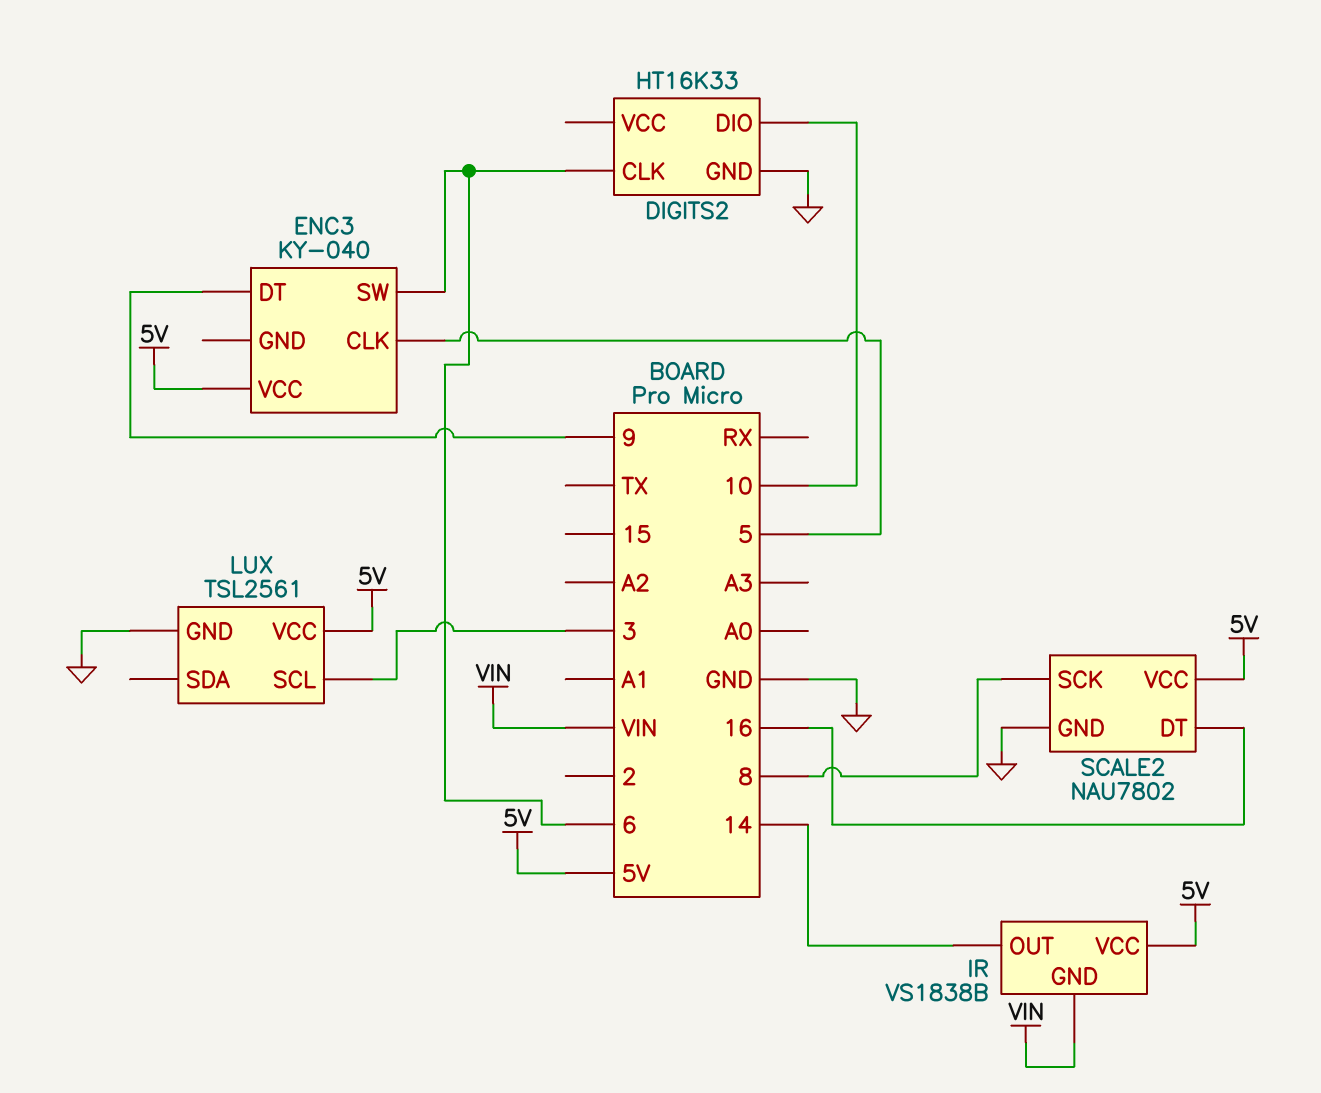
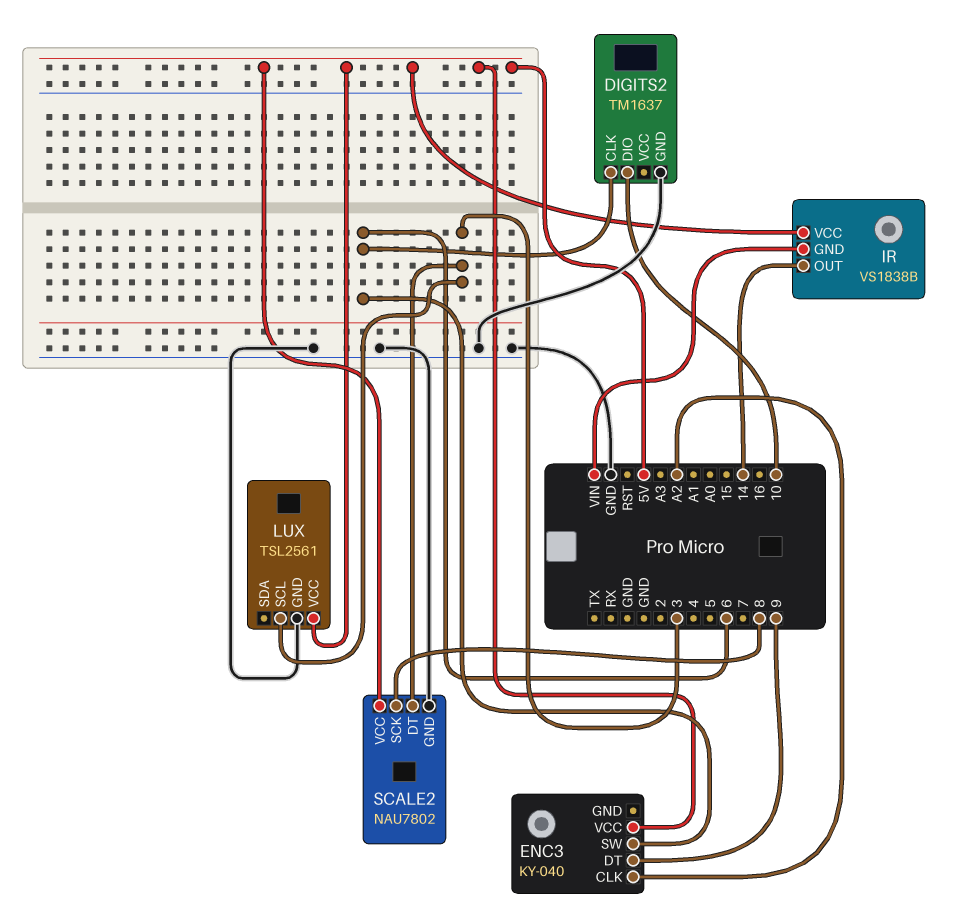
DIGITS2: HT16K33 -> TM1637
ENC3 pin CLK: 5 -> A2
SCALE2 pin DT: 16 -> 3

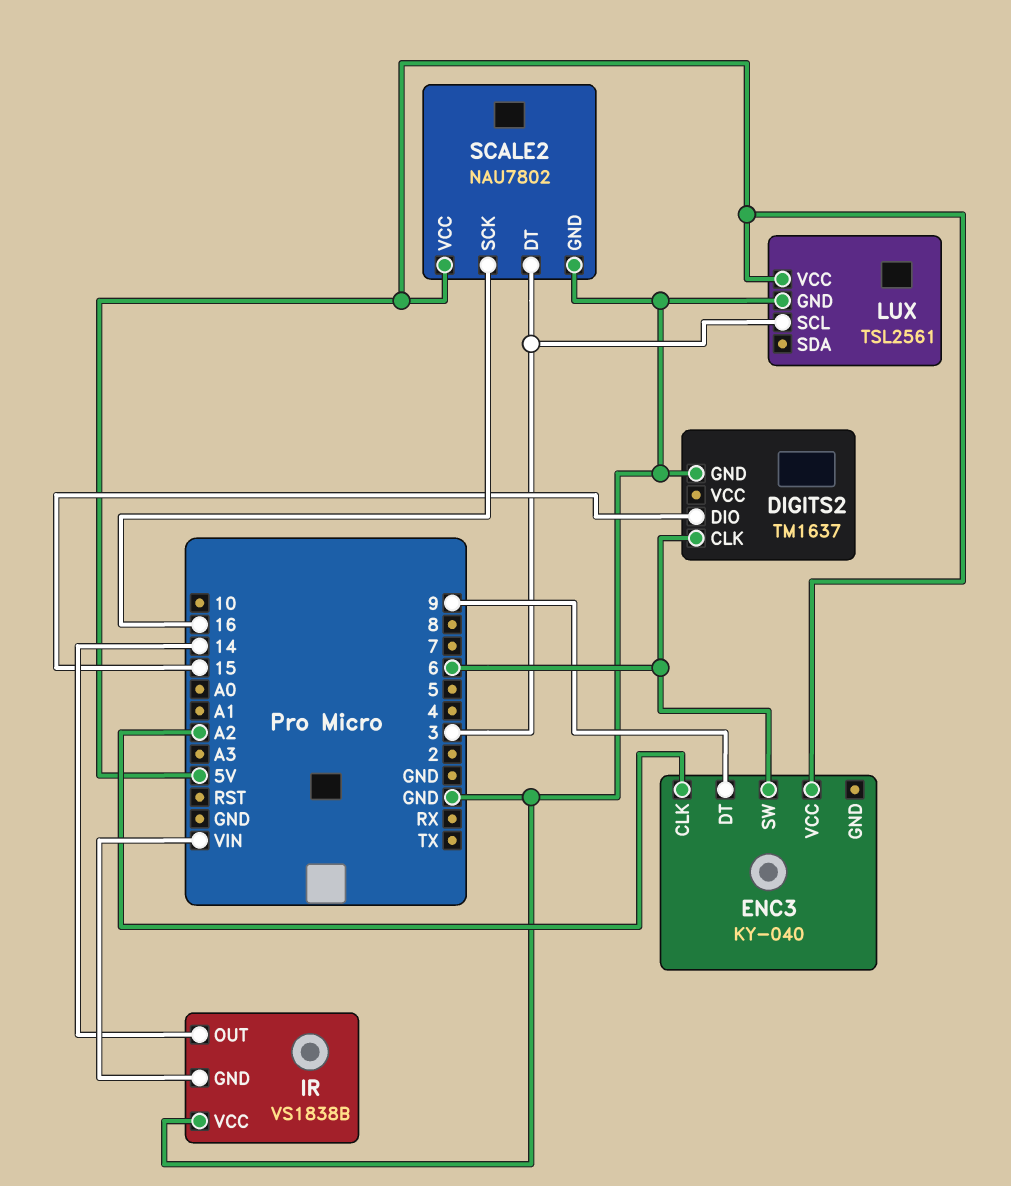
DIGITS2 pin DIO: 10 -> 15
IR pin VCC: 5V -> GND
SCALE2 pin SCK: 8 -> 16

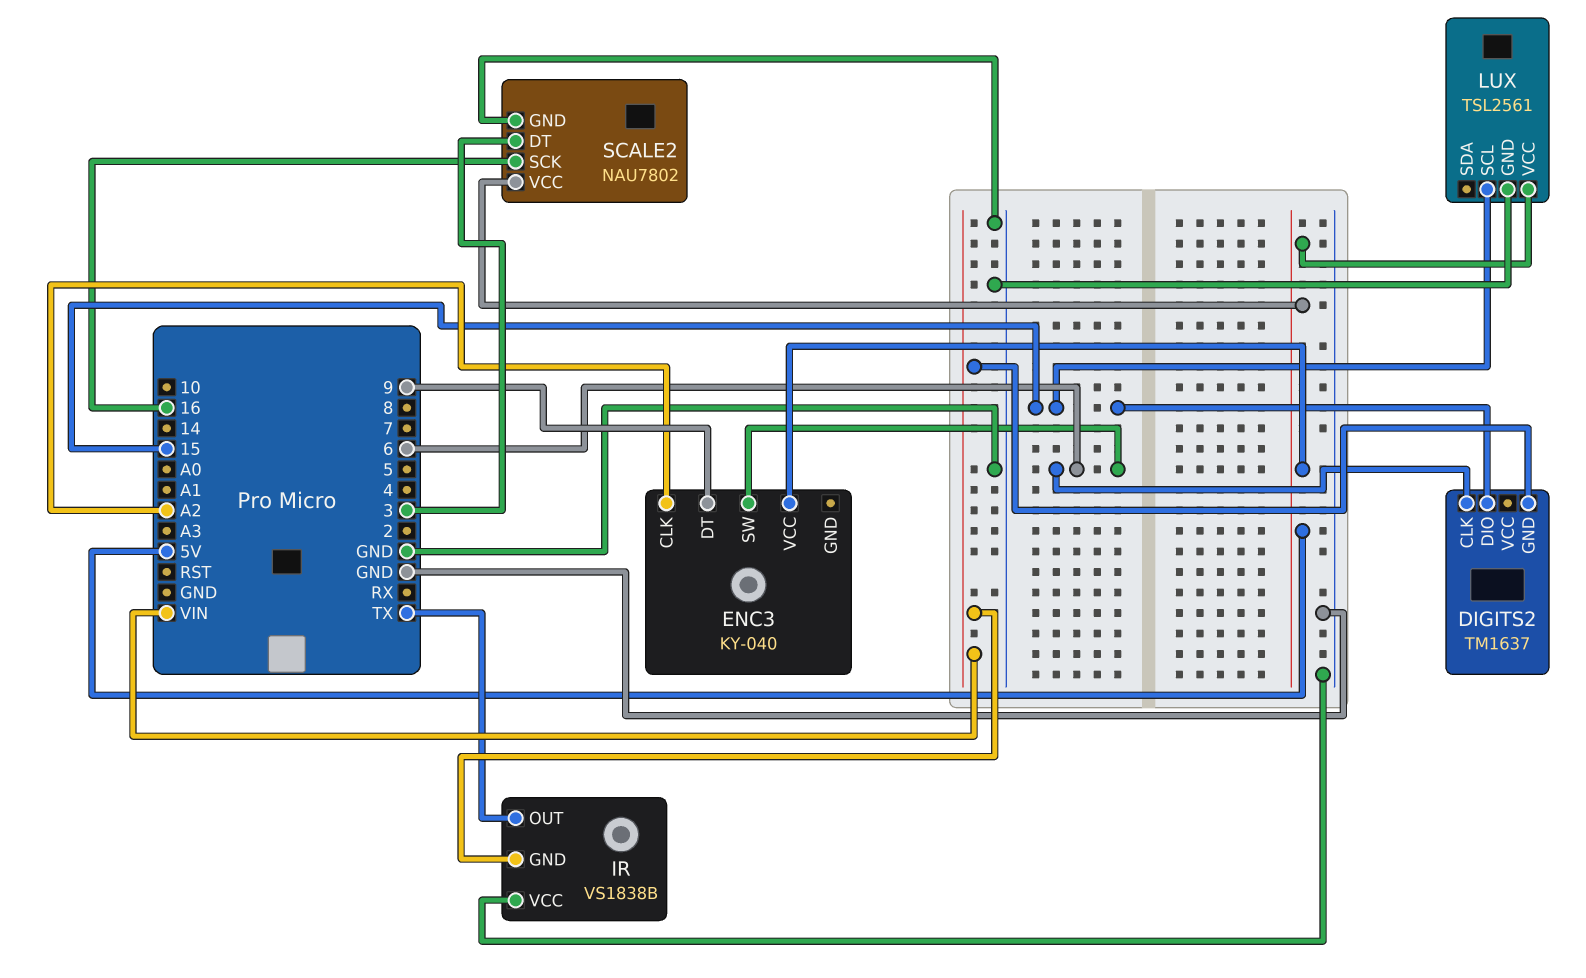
DIGITS2 pin GND: GND -> VIN
IR pin OUT: 14 -> TX
LUX pin SCL: 3 -> 15

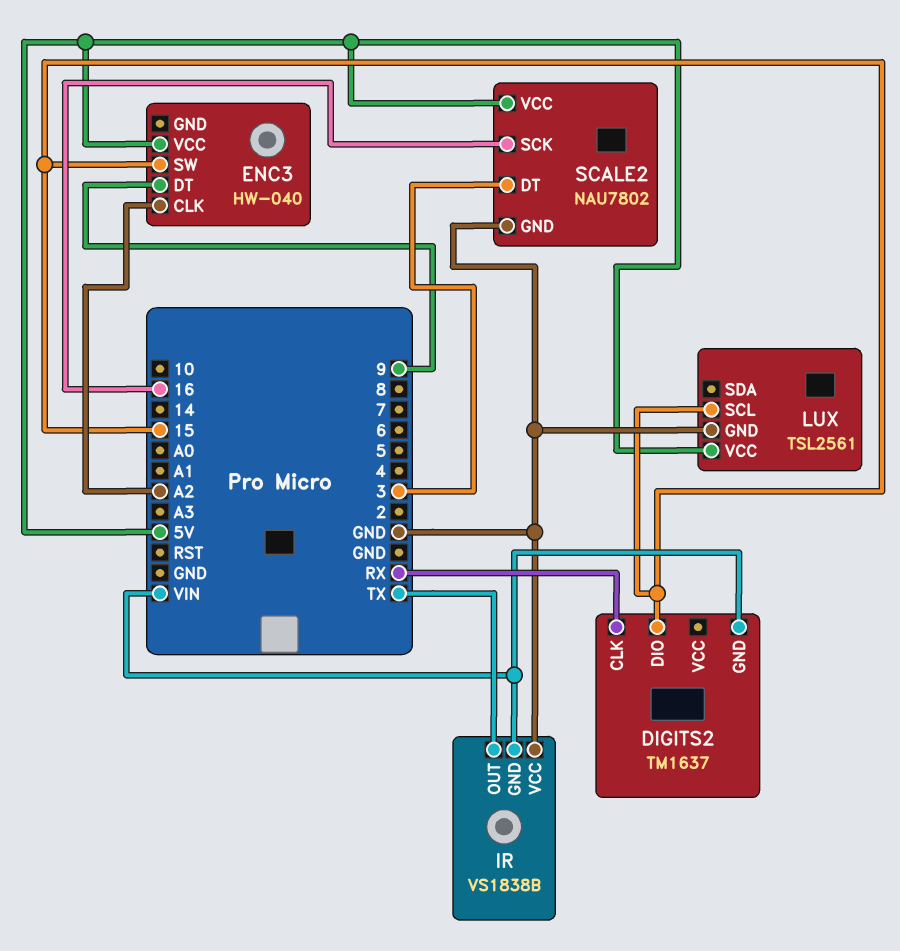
DIGITS2 pin CLK: 6 -> RX
ENC3: KY-040 -> HW-040
ENC3 pin SW: 6 -> 15

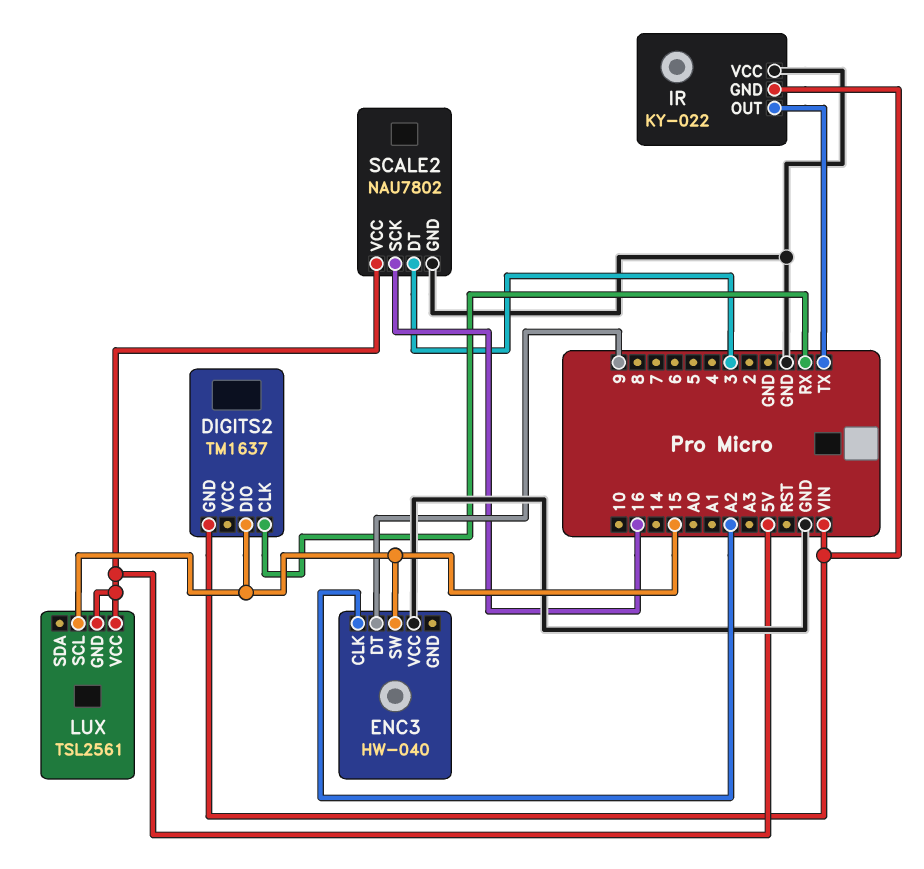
ENC3 pin VCC: 5V -> GND
IR: VS1838B -> KY-022
LUX pin GND: GND -> 5V

